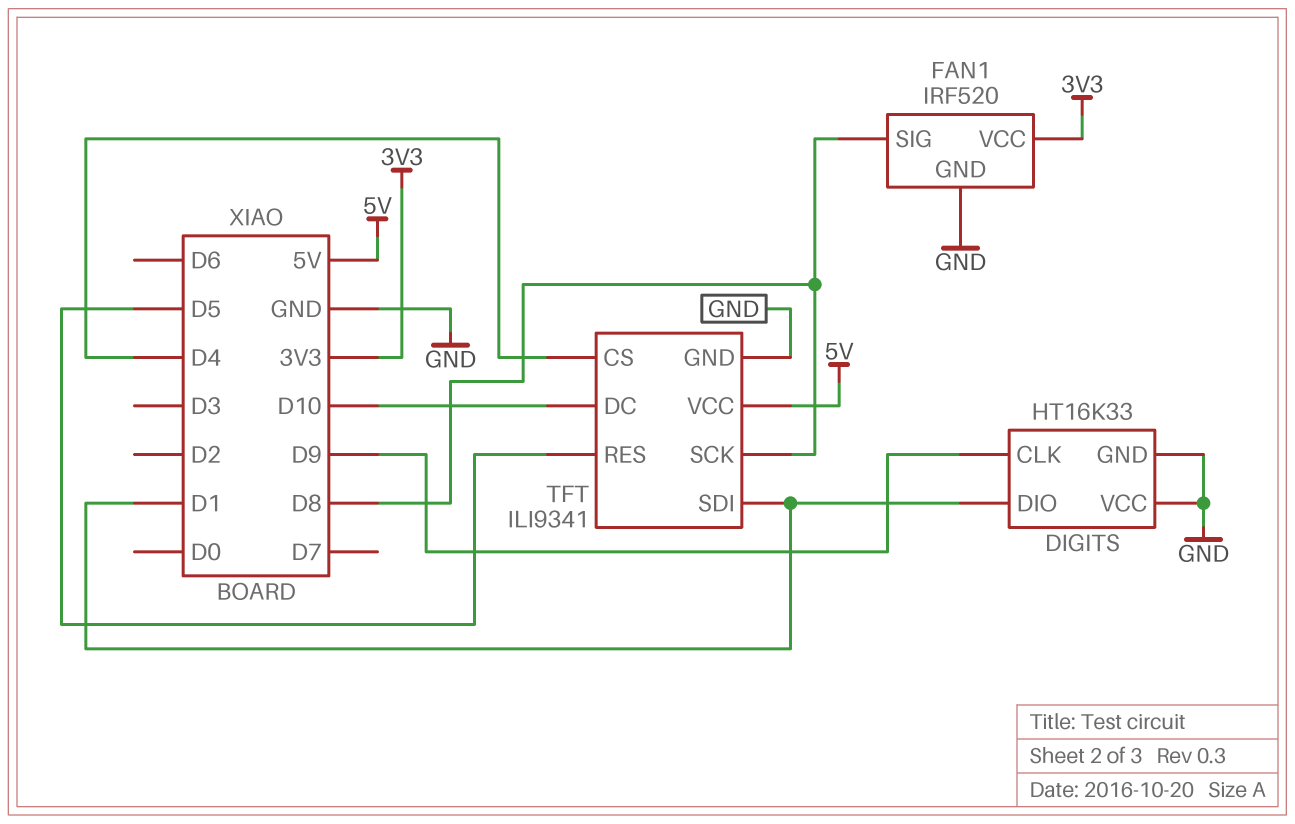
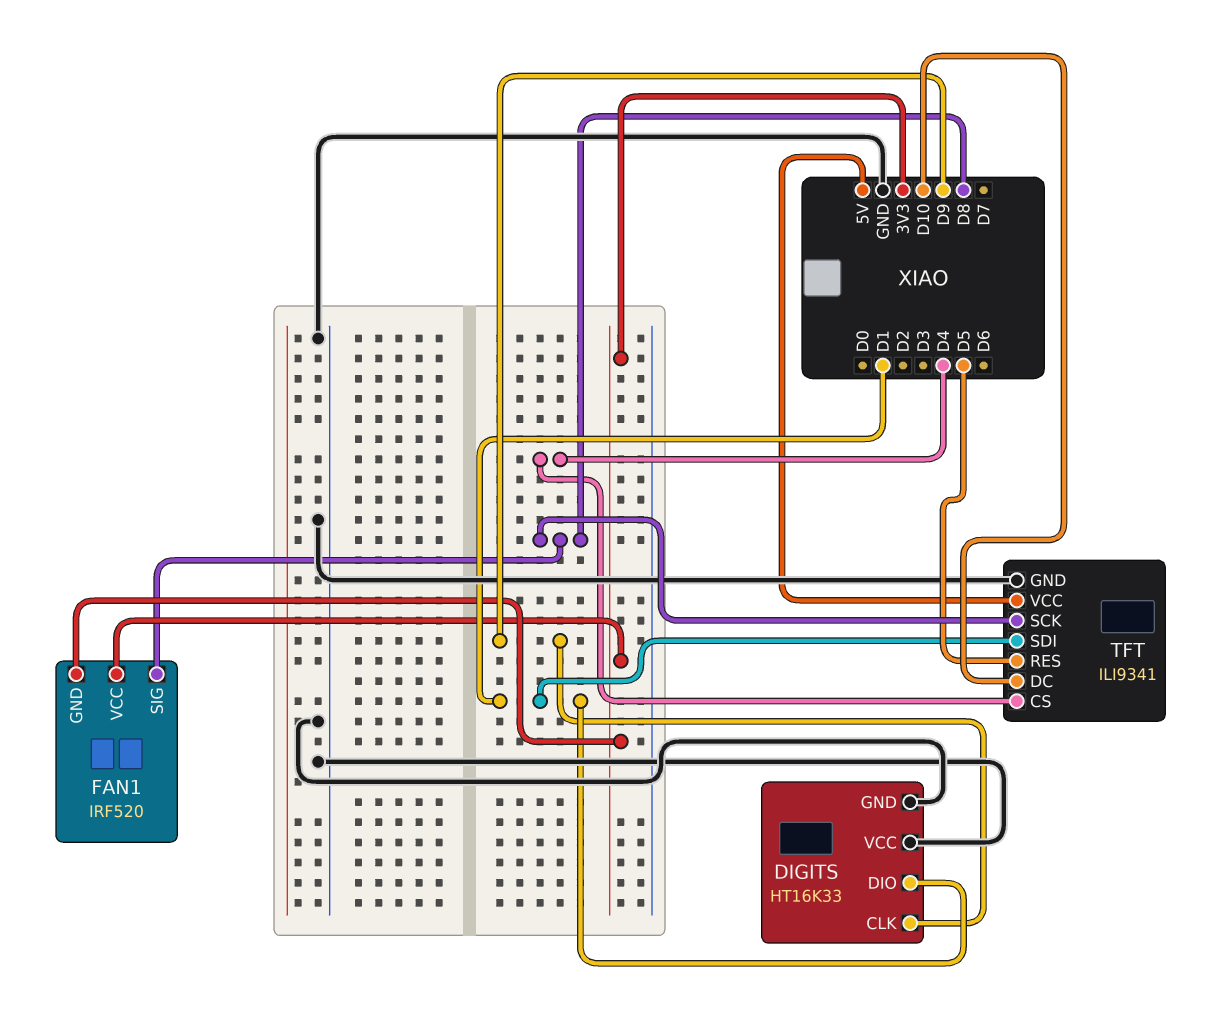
FAN1 pin GND: GND -> 3V3

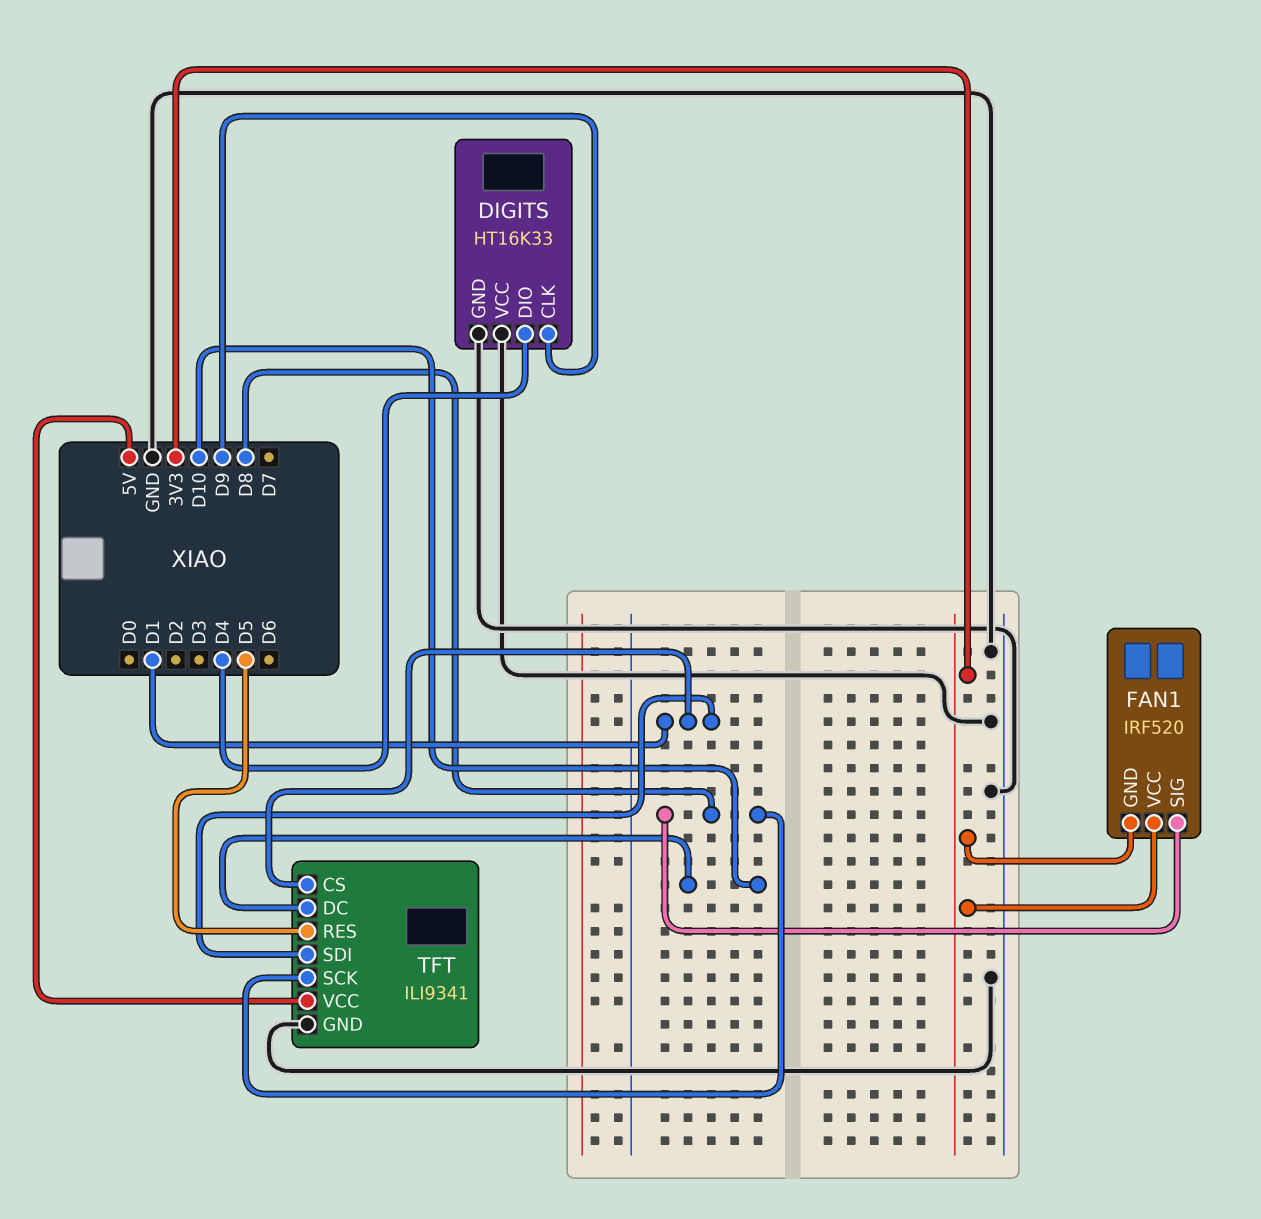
DIGITS pin DIO: D1 -> D4
TFT pin CS: D4 -> D1

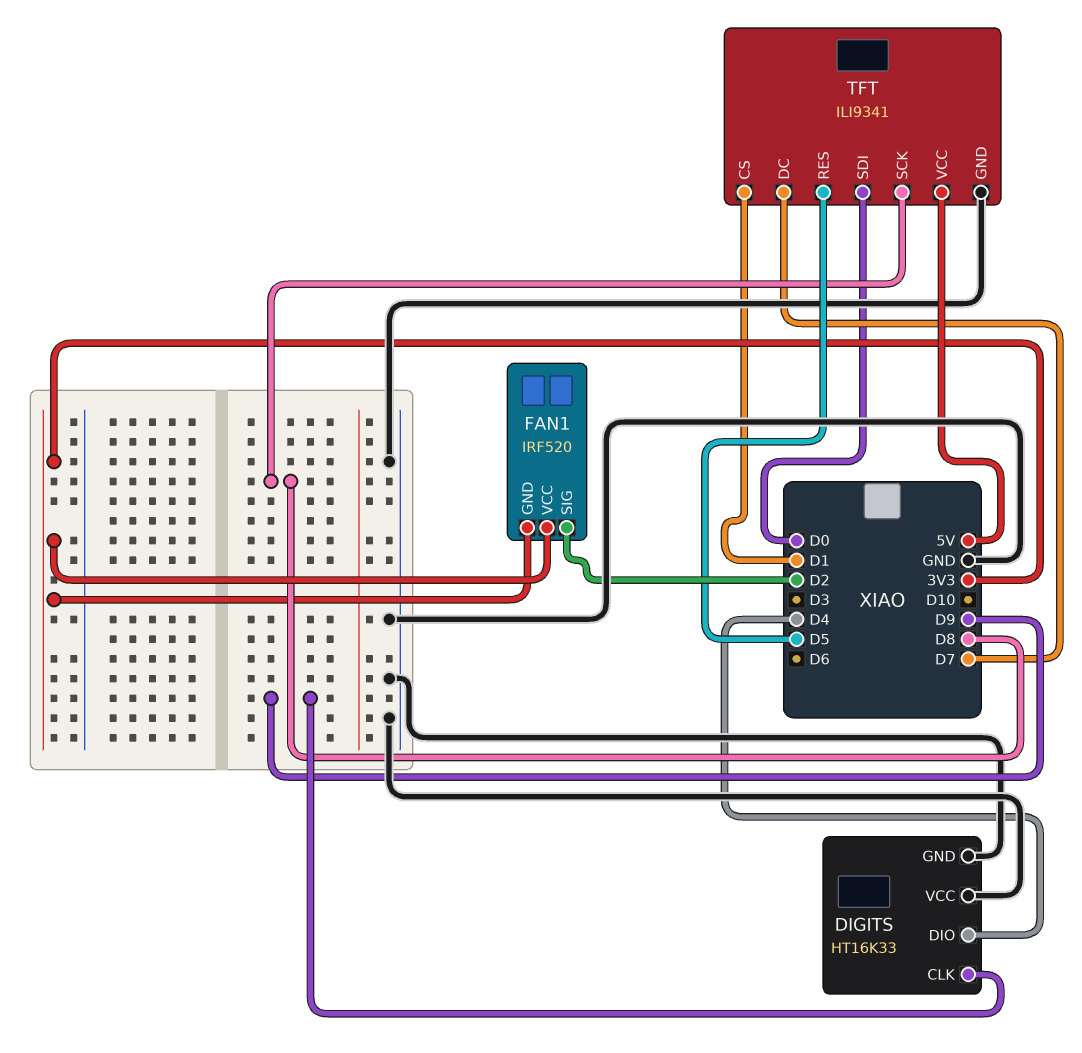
FAN1 pin SIG: D8 -> D2
TFT pin DC: D10 -> D7
TFT pin SDI: D1 -> D0

